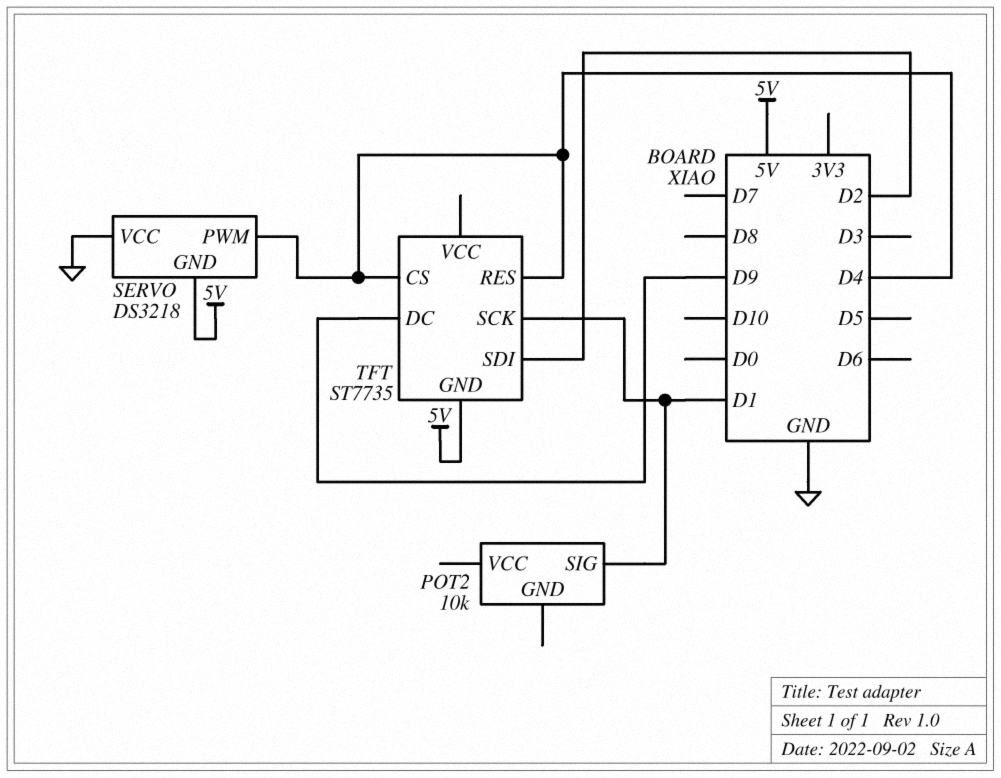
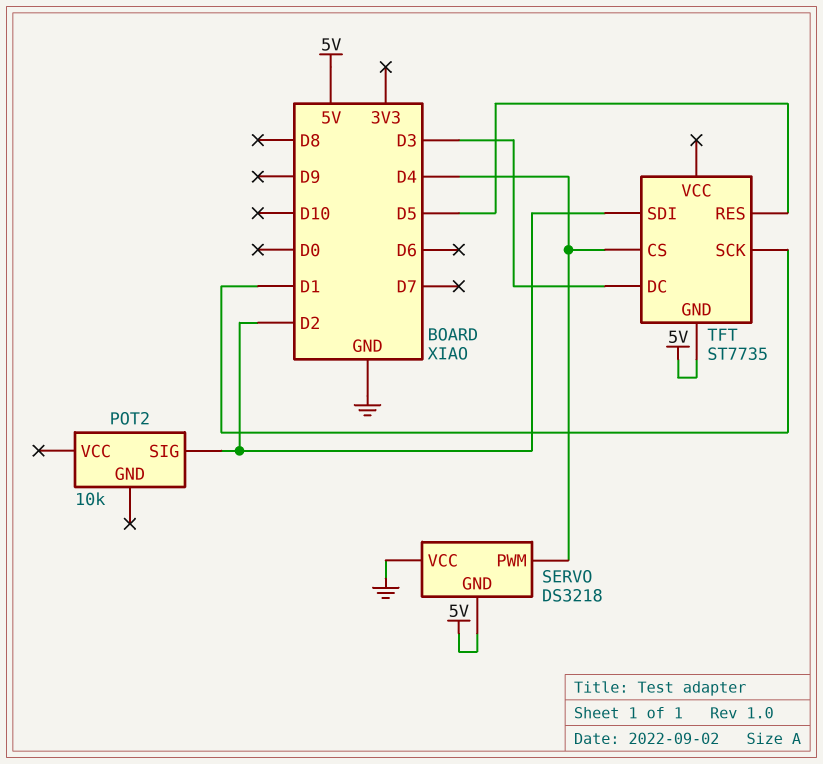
POT2 pin SIG: D1 -> D2
TFT pin DC: D9 -> D3
TFT pin RES: D4 -> D5

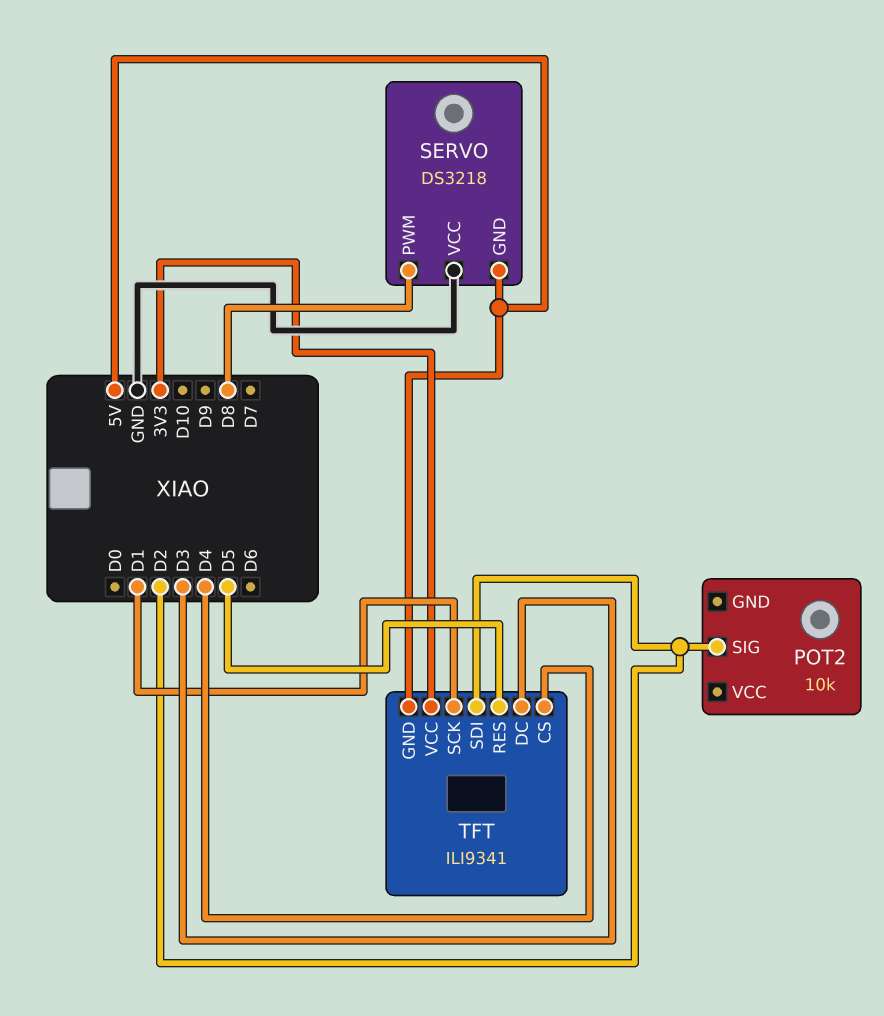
SERVO pin PWM: D4 -> D8
TFT: ST7735 -> ILI9341
TFT pin VCC: none -> 3V3

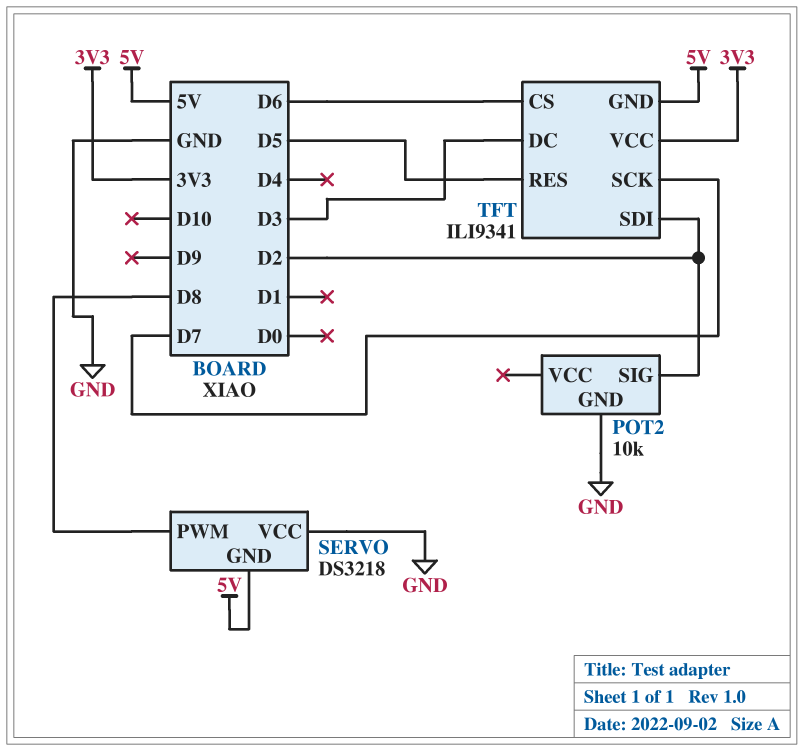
POT2 pin GND: none -> GND
TFT pin CS: D4 -> D6
TFT pin SCK: D1 -> D7

